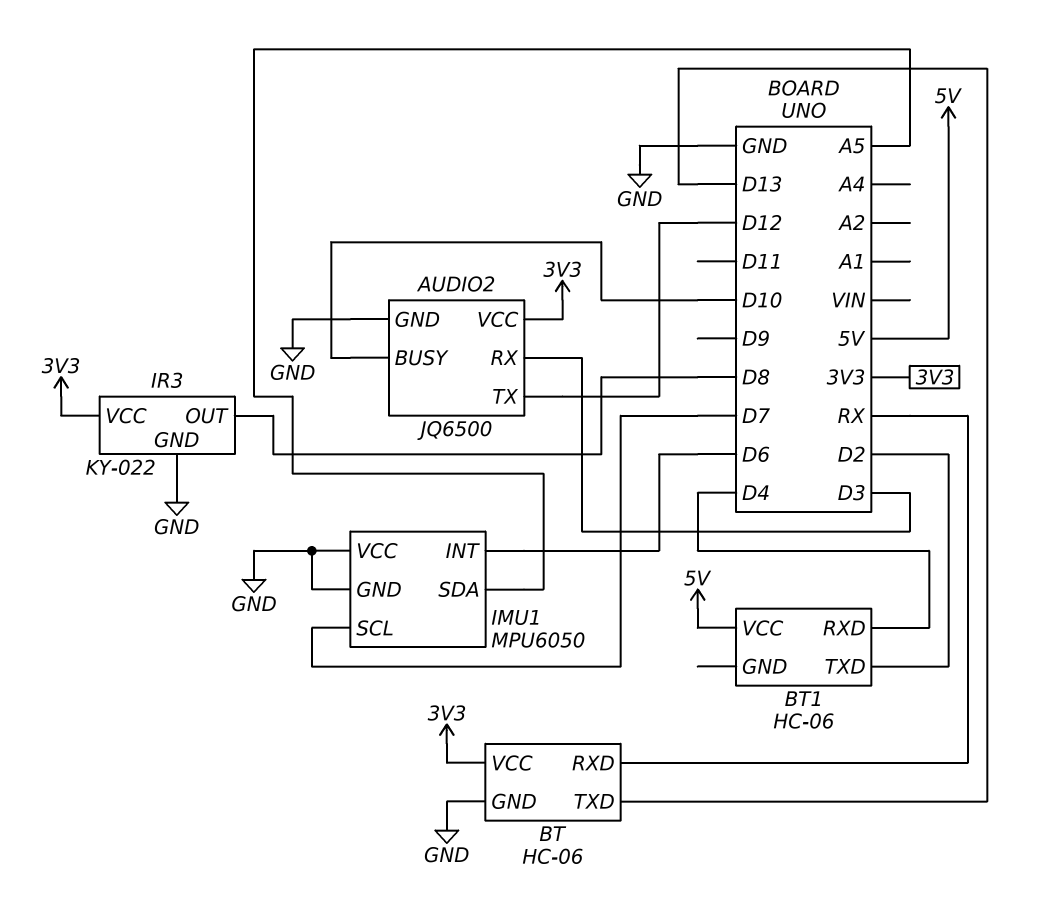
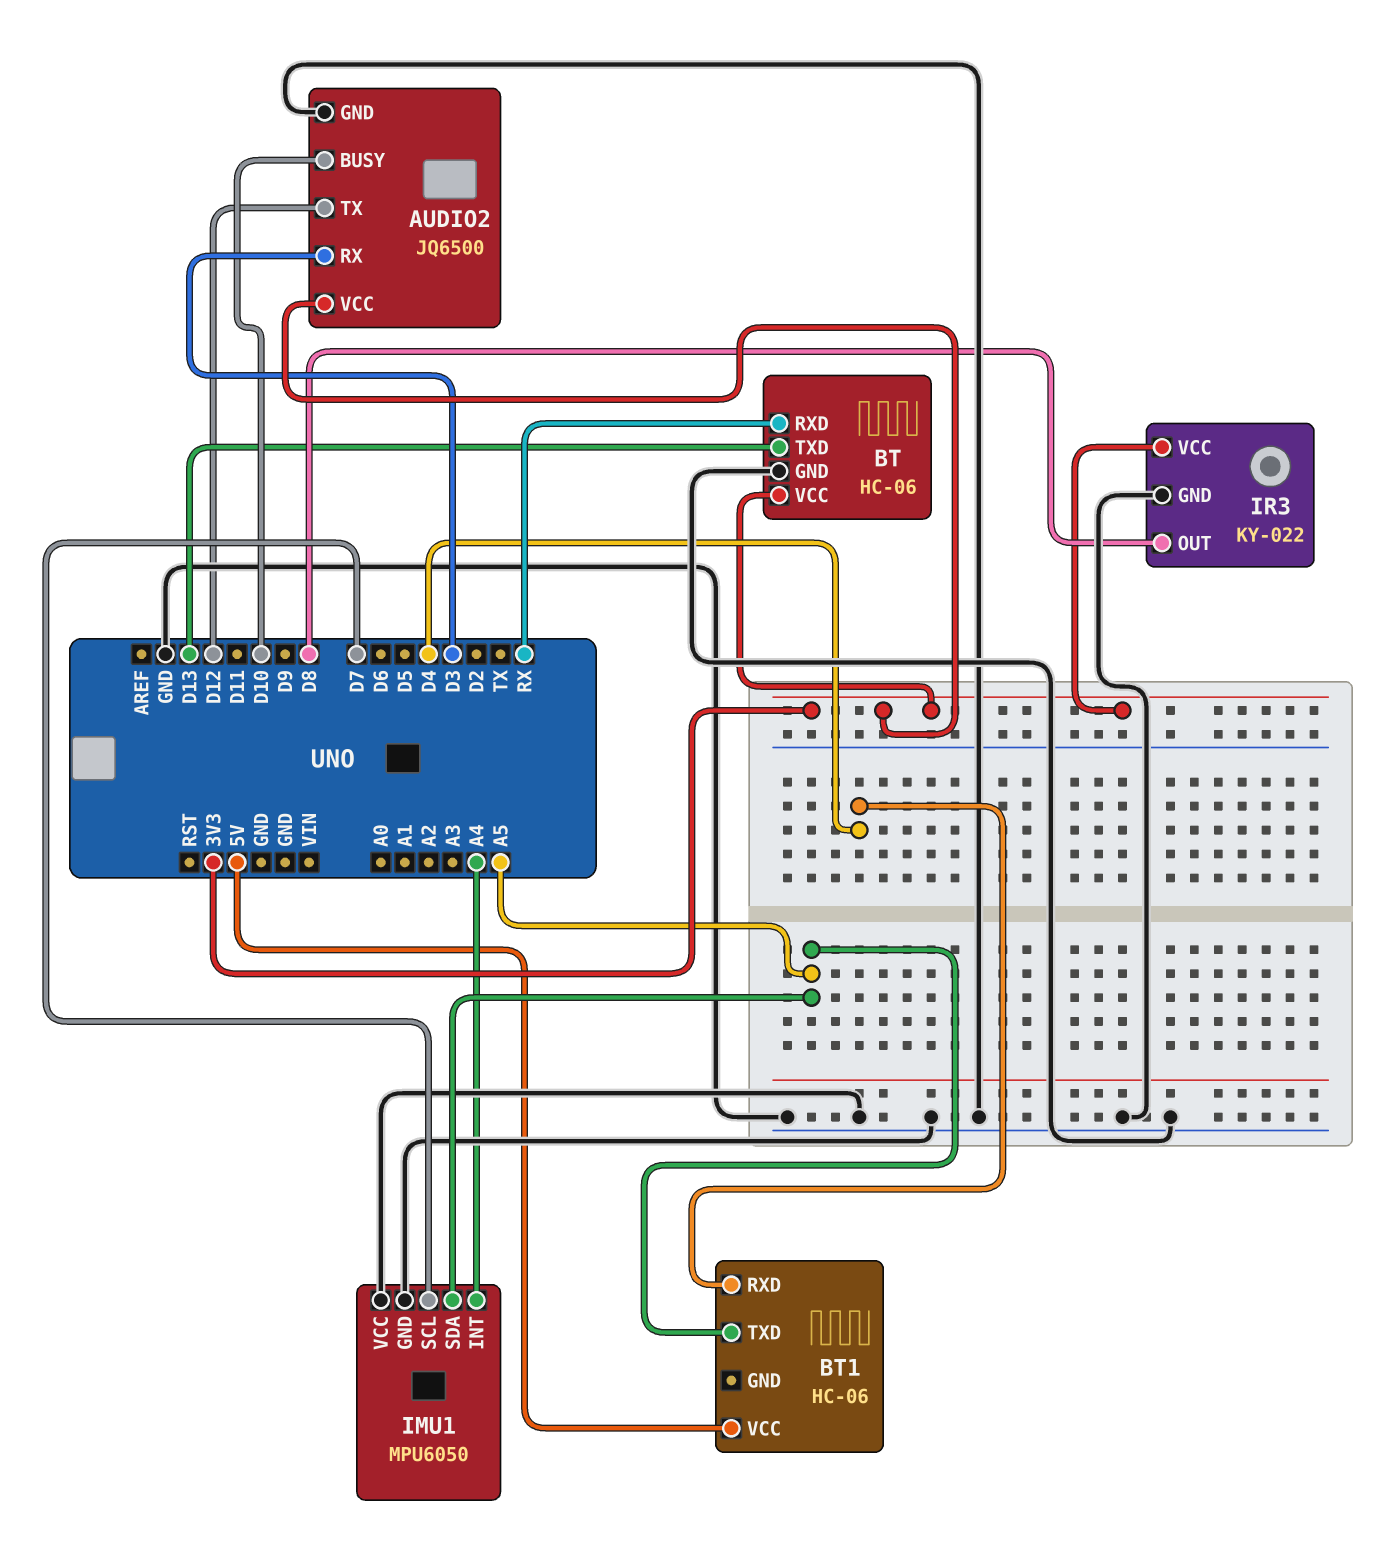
BT1 pin TXD: D2 -> A5
IMU1 pin INT: D6 -> A4

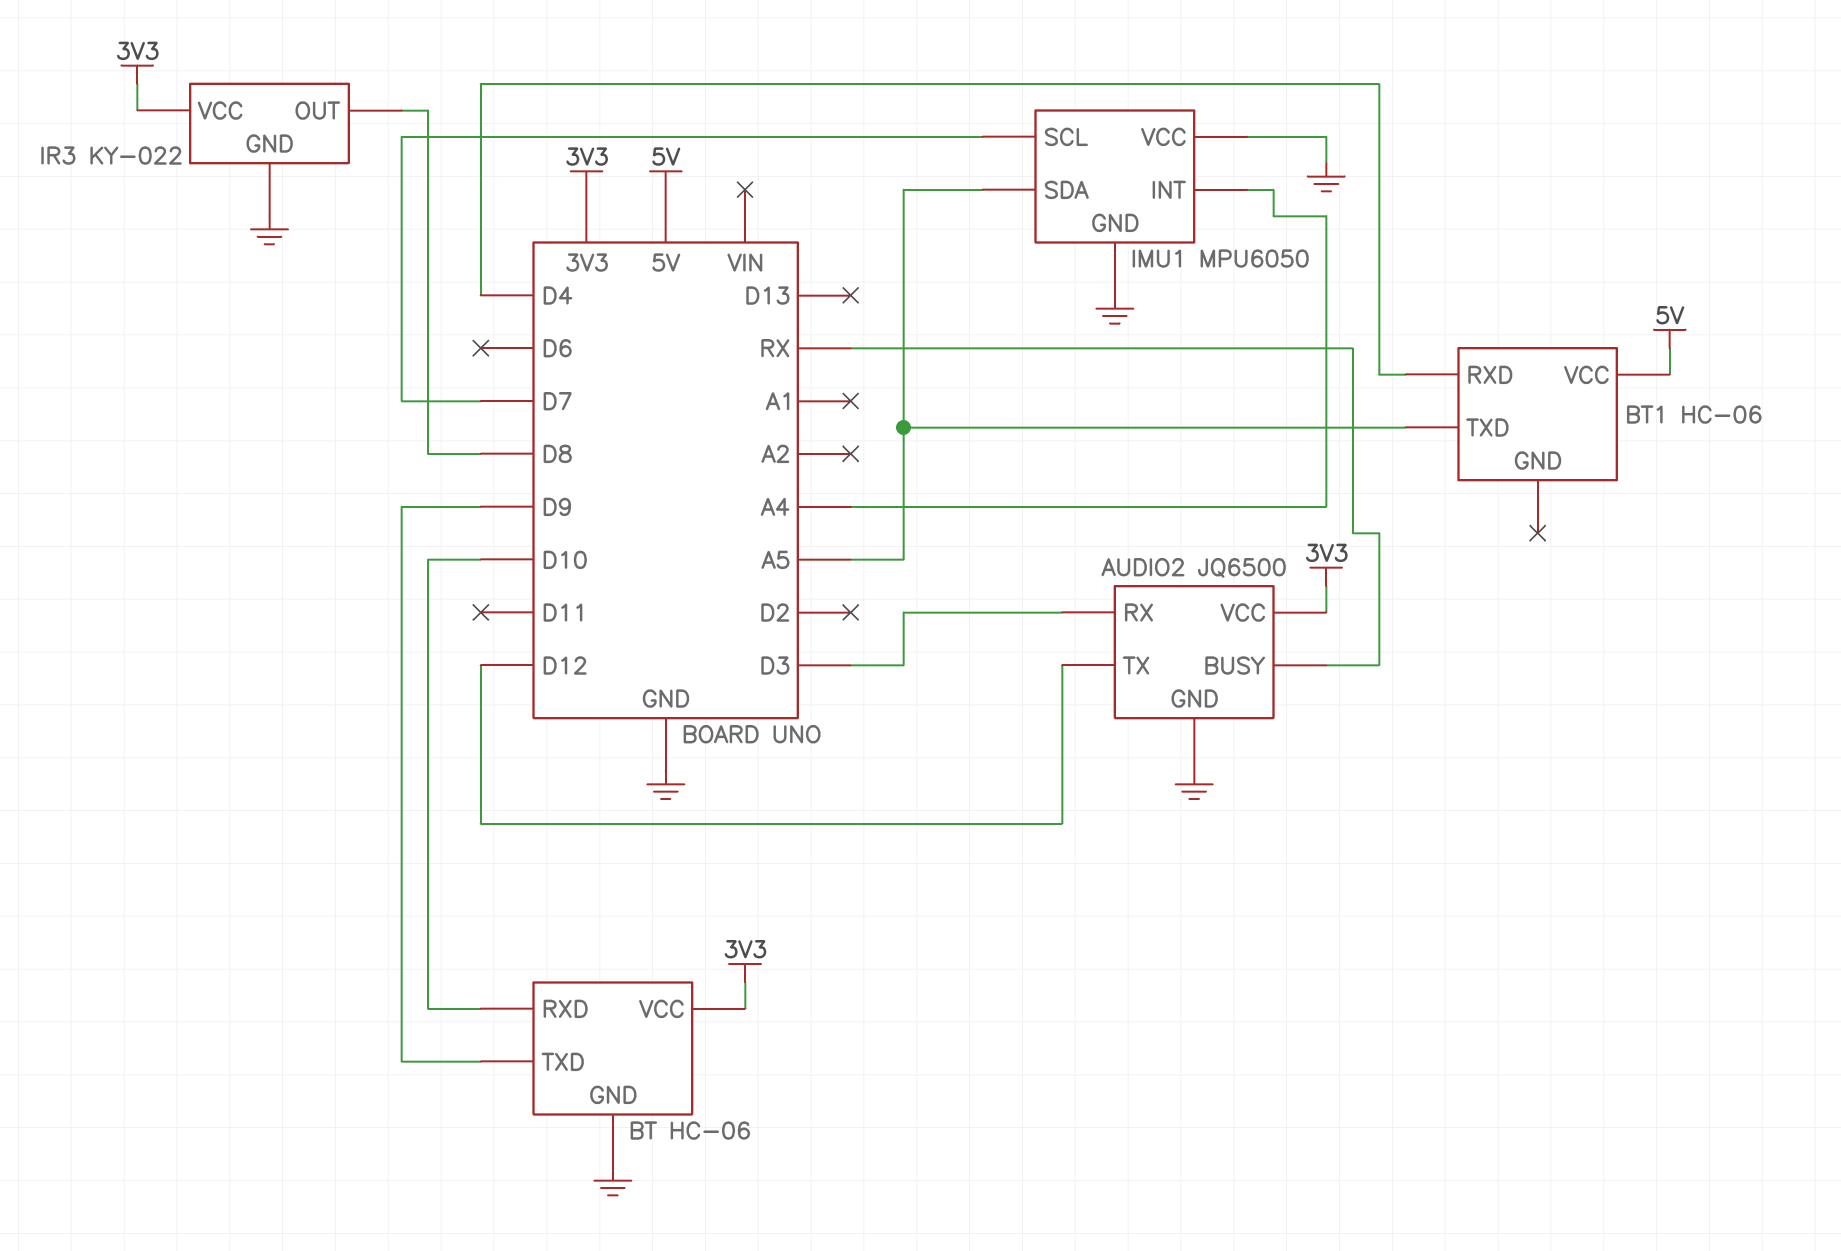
AUDIO2 pin BUSY: D10 -> RX
BT pin RXD: RX -> D10
BT pin TXD: D13 -> D9

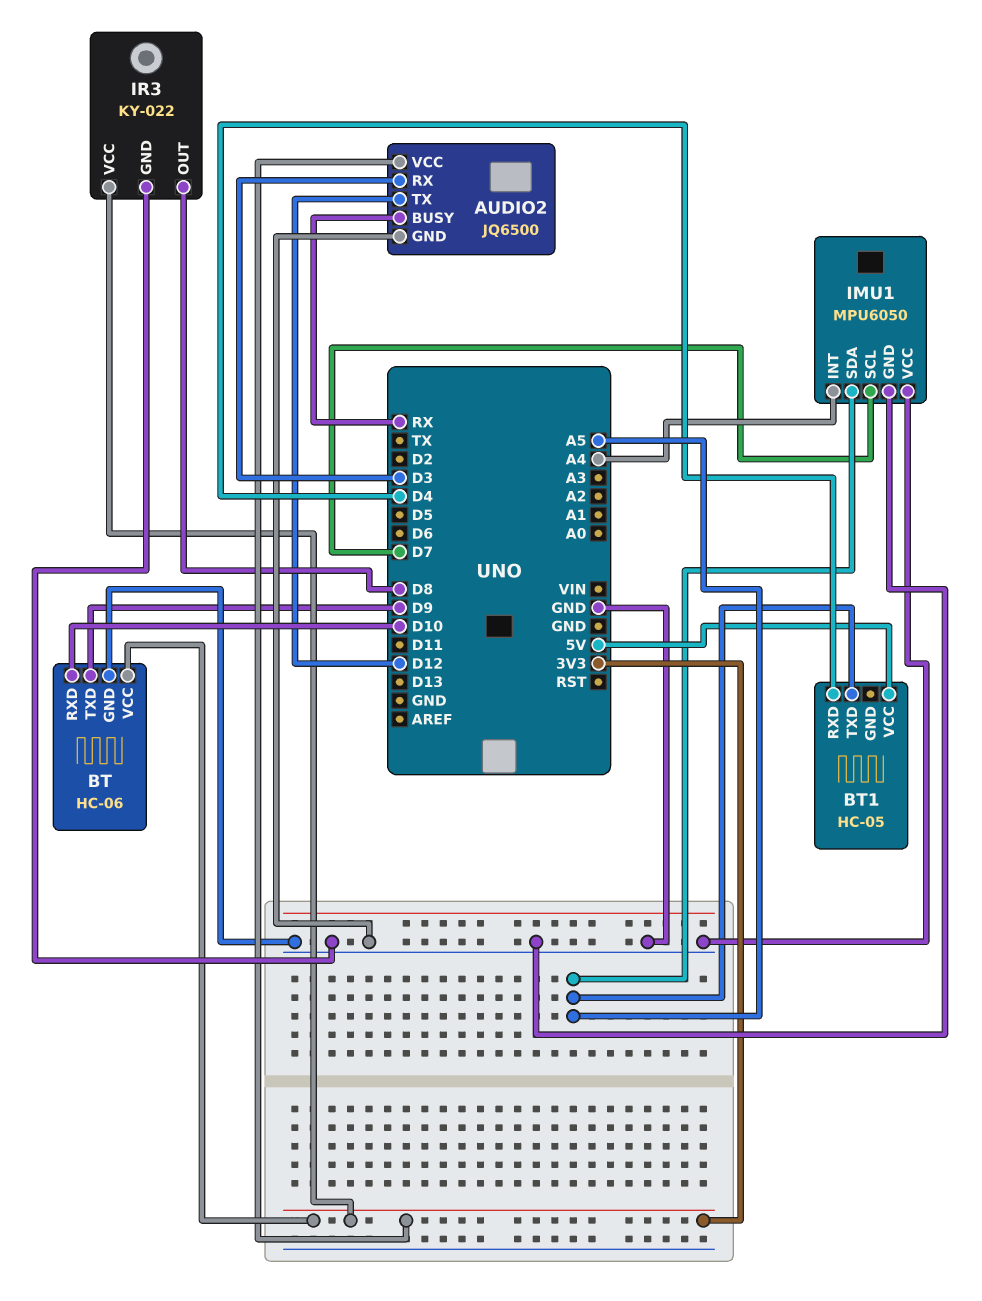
BT1: HC-06 -> HC-05

